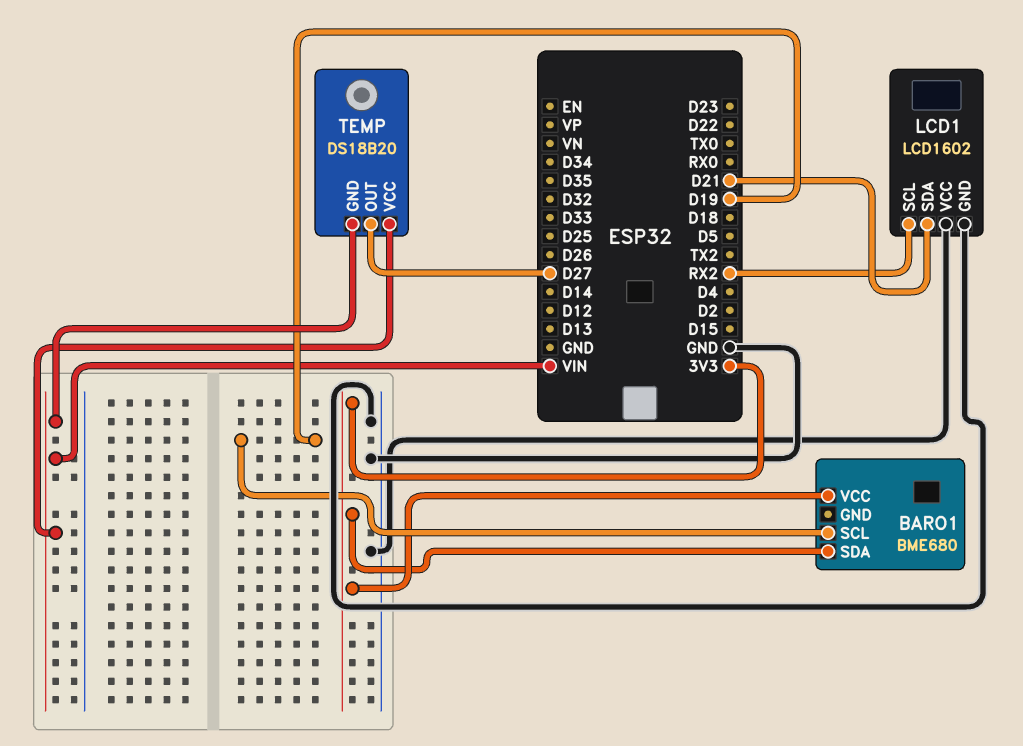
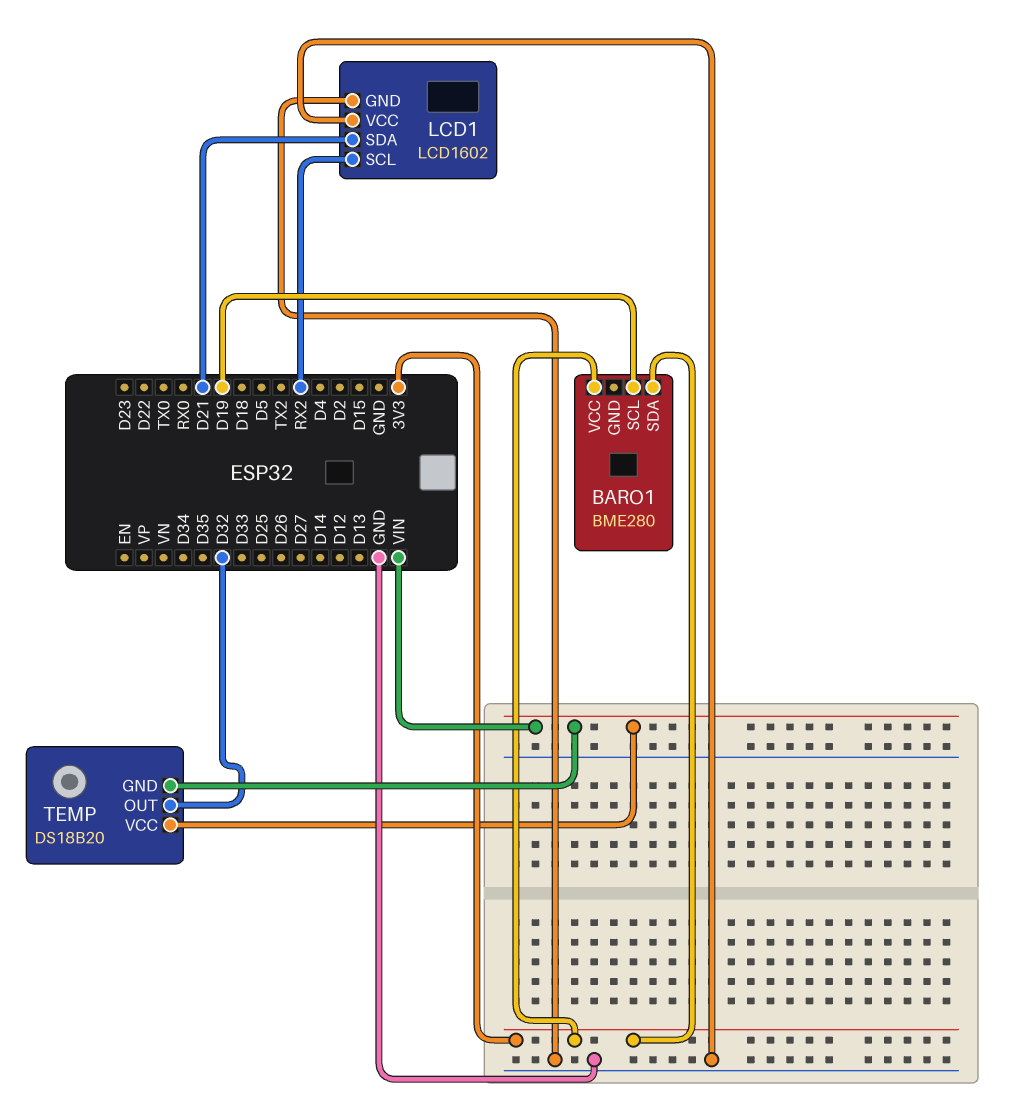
BARO1: BME680 -> BME280
TEMP pin OUT: D27 -> D32

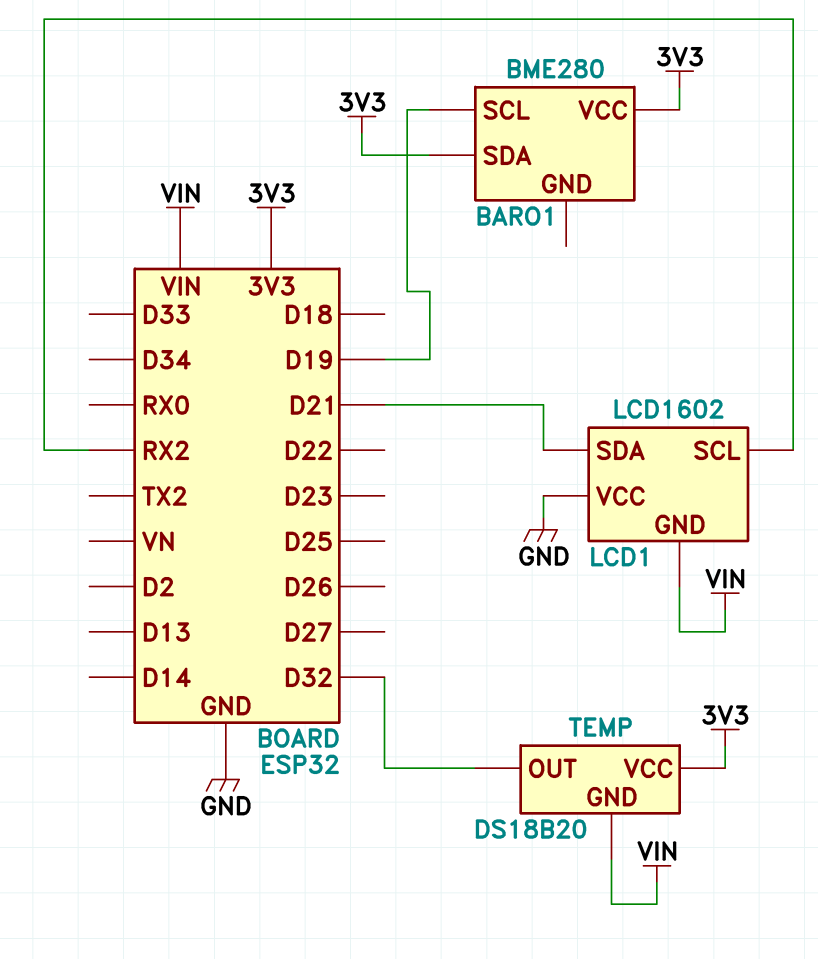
LCD1 pin GND: GND -> VIN
TEMP pin VCC: VIN -> 3V3

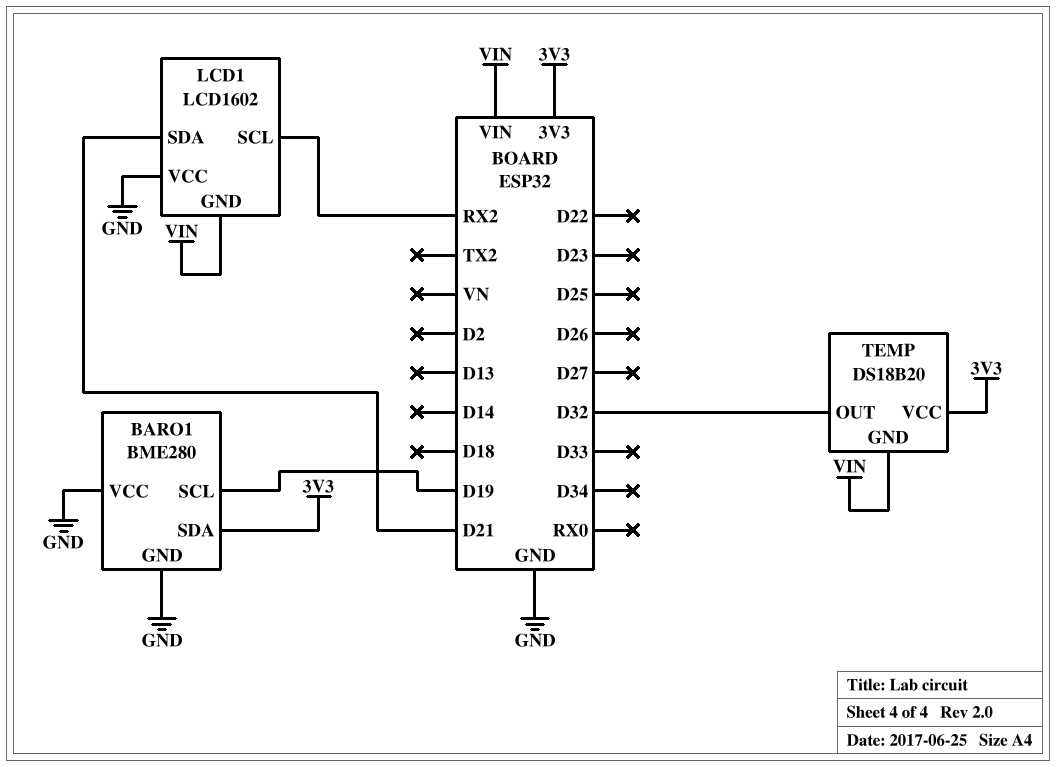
BARO1 pin GND: none -> GND
BARO1 pin VCC: 3V3 -> GND

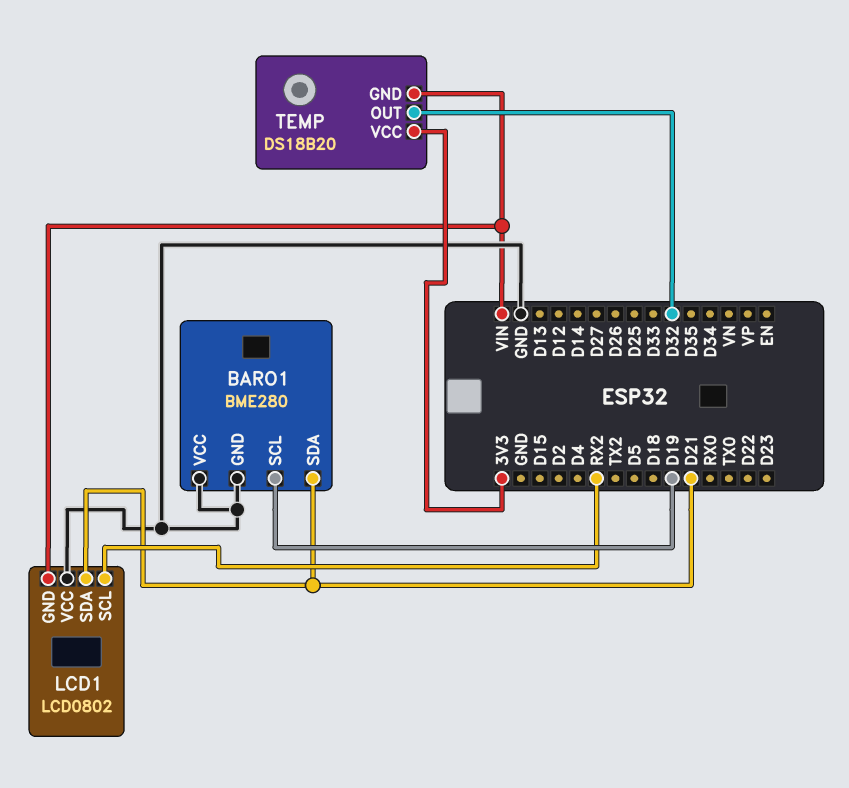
BARO1 pin SDA: 3V3 -> D21
LCD1: LCD1602 -> LCD0802

